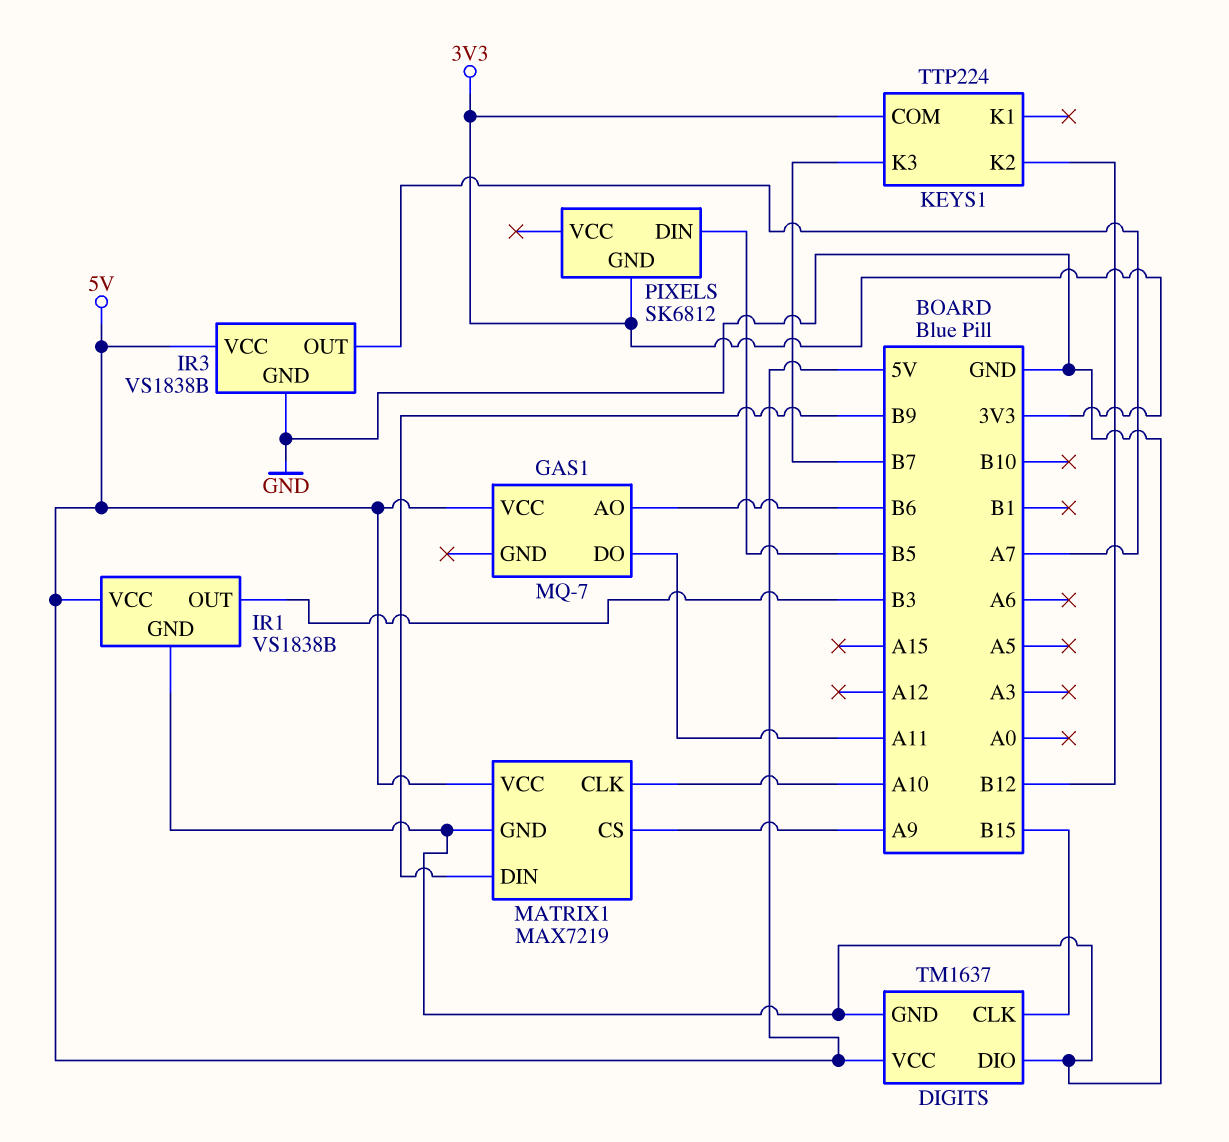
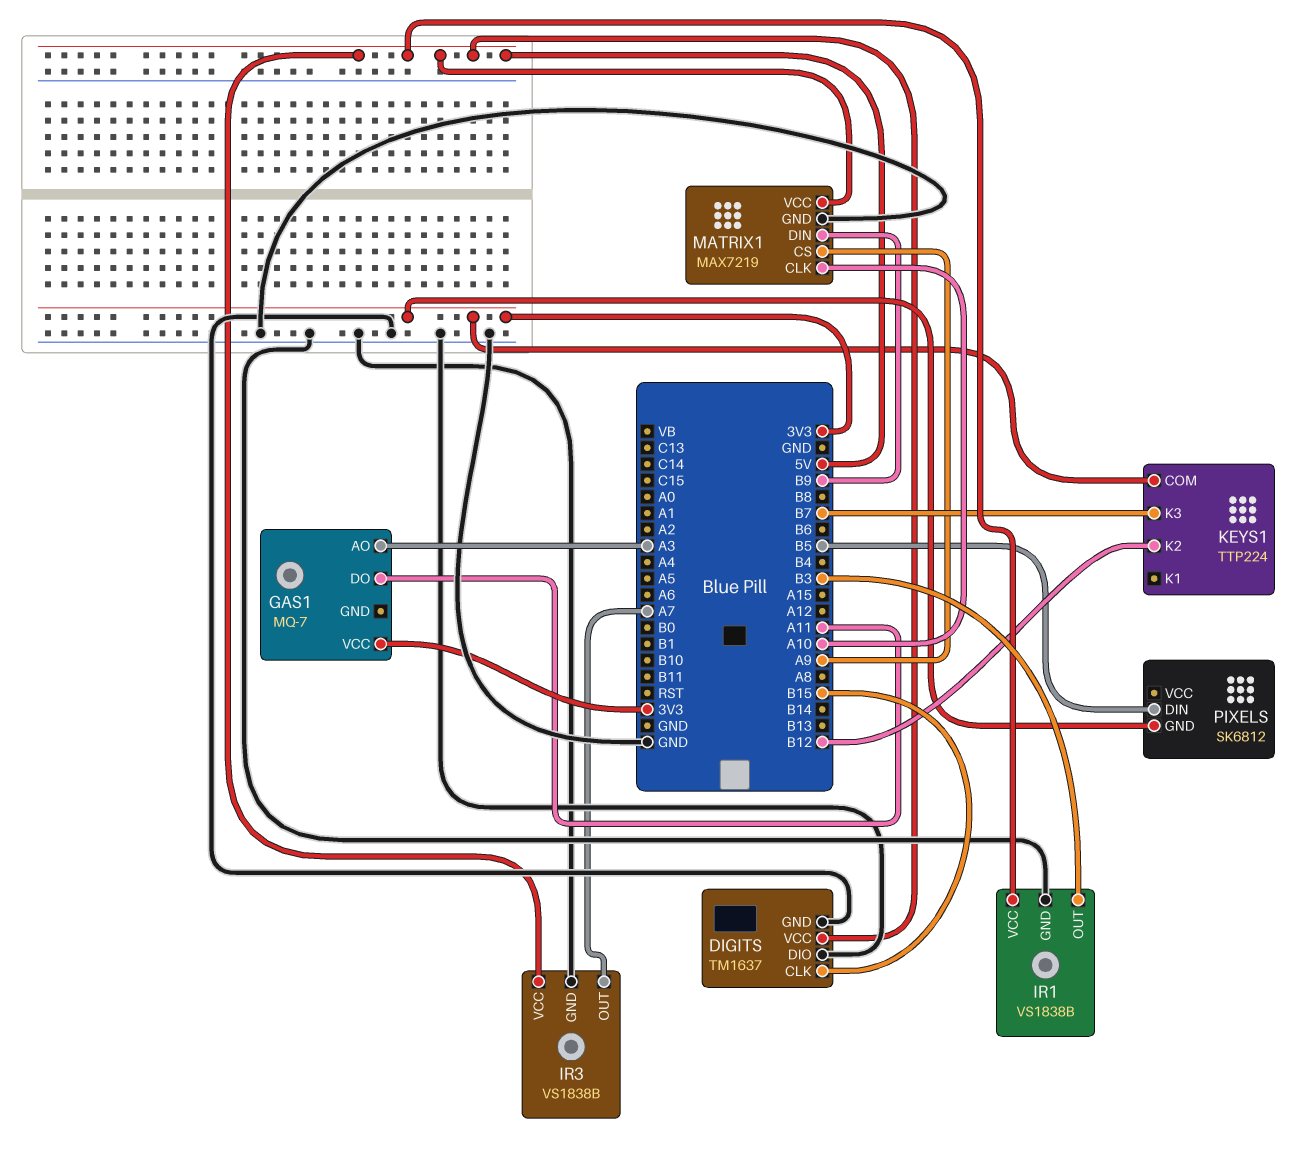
GAS1 pin AO: B6 -> A3
GAS1 pin VCC: 5V -> 3V3

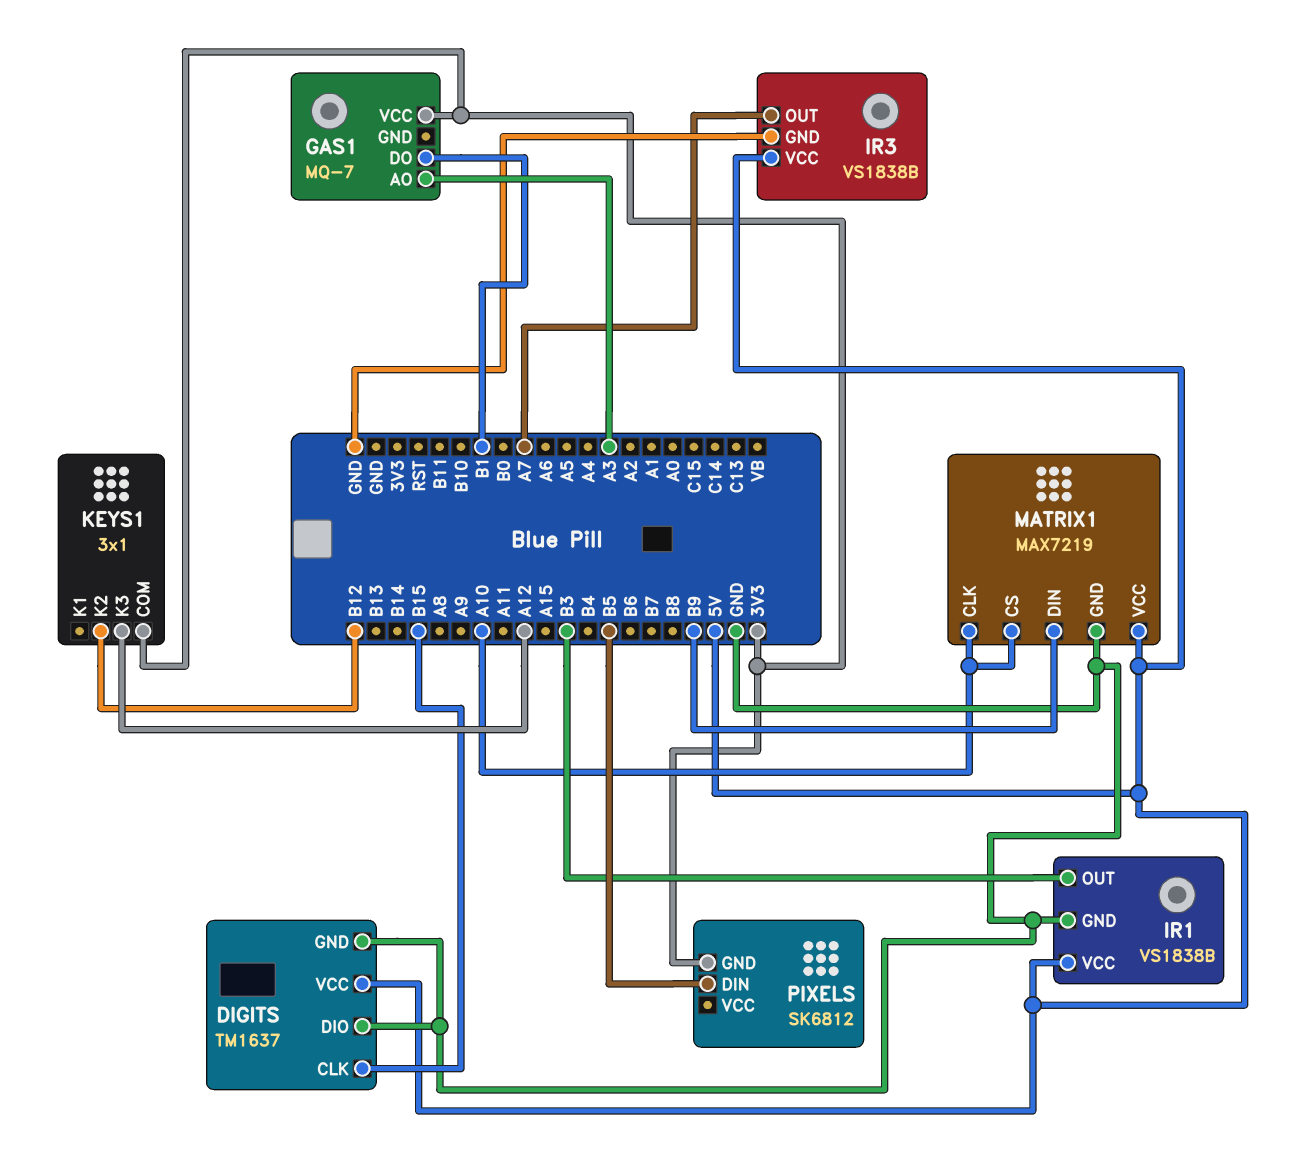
GAS1 pin DO: A11 -> B1
KEYS1: TTP224 -> 3x1
KEYS1 pin K3: B7 -> A12
MATRIX1 pin CS: A9 -> A10

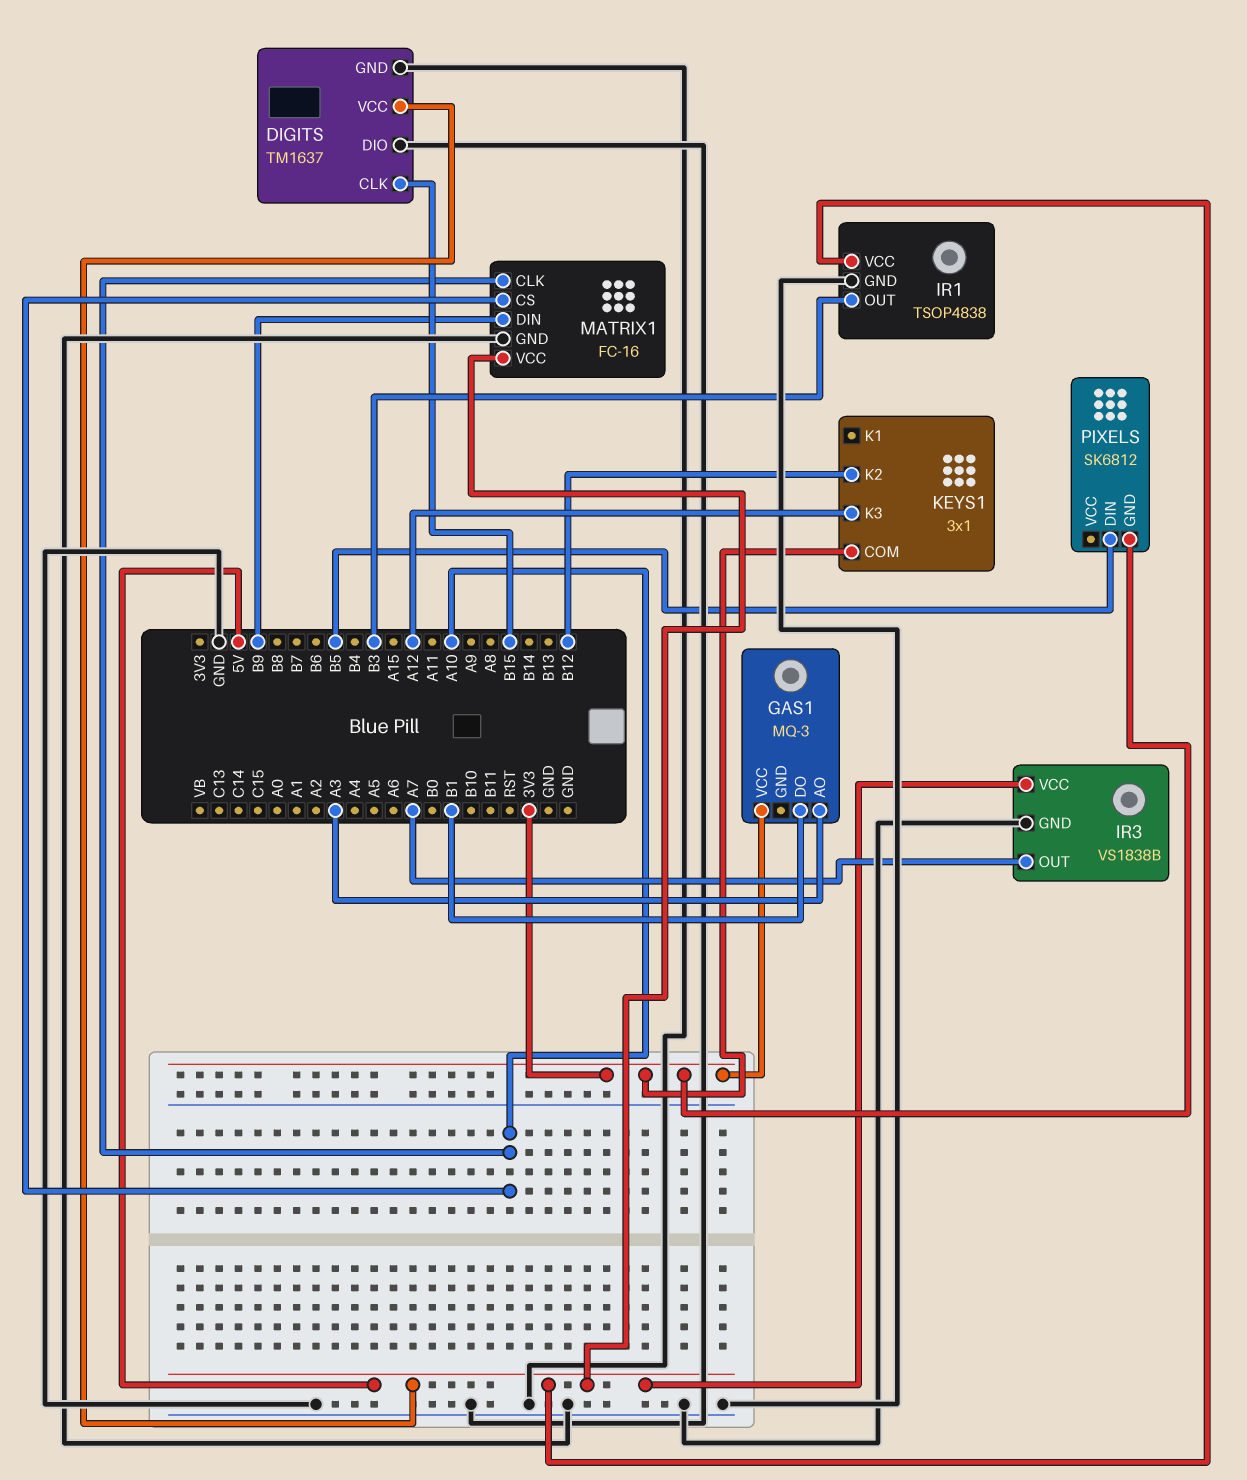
GAS1: MQ-7 -> MQ-3
IR1: VS1838B -> TSOP4838
MATRIX1: MAX7219 -> FC-16

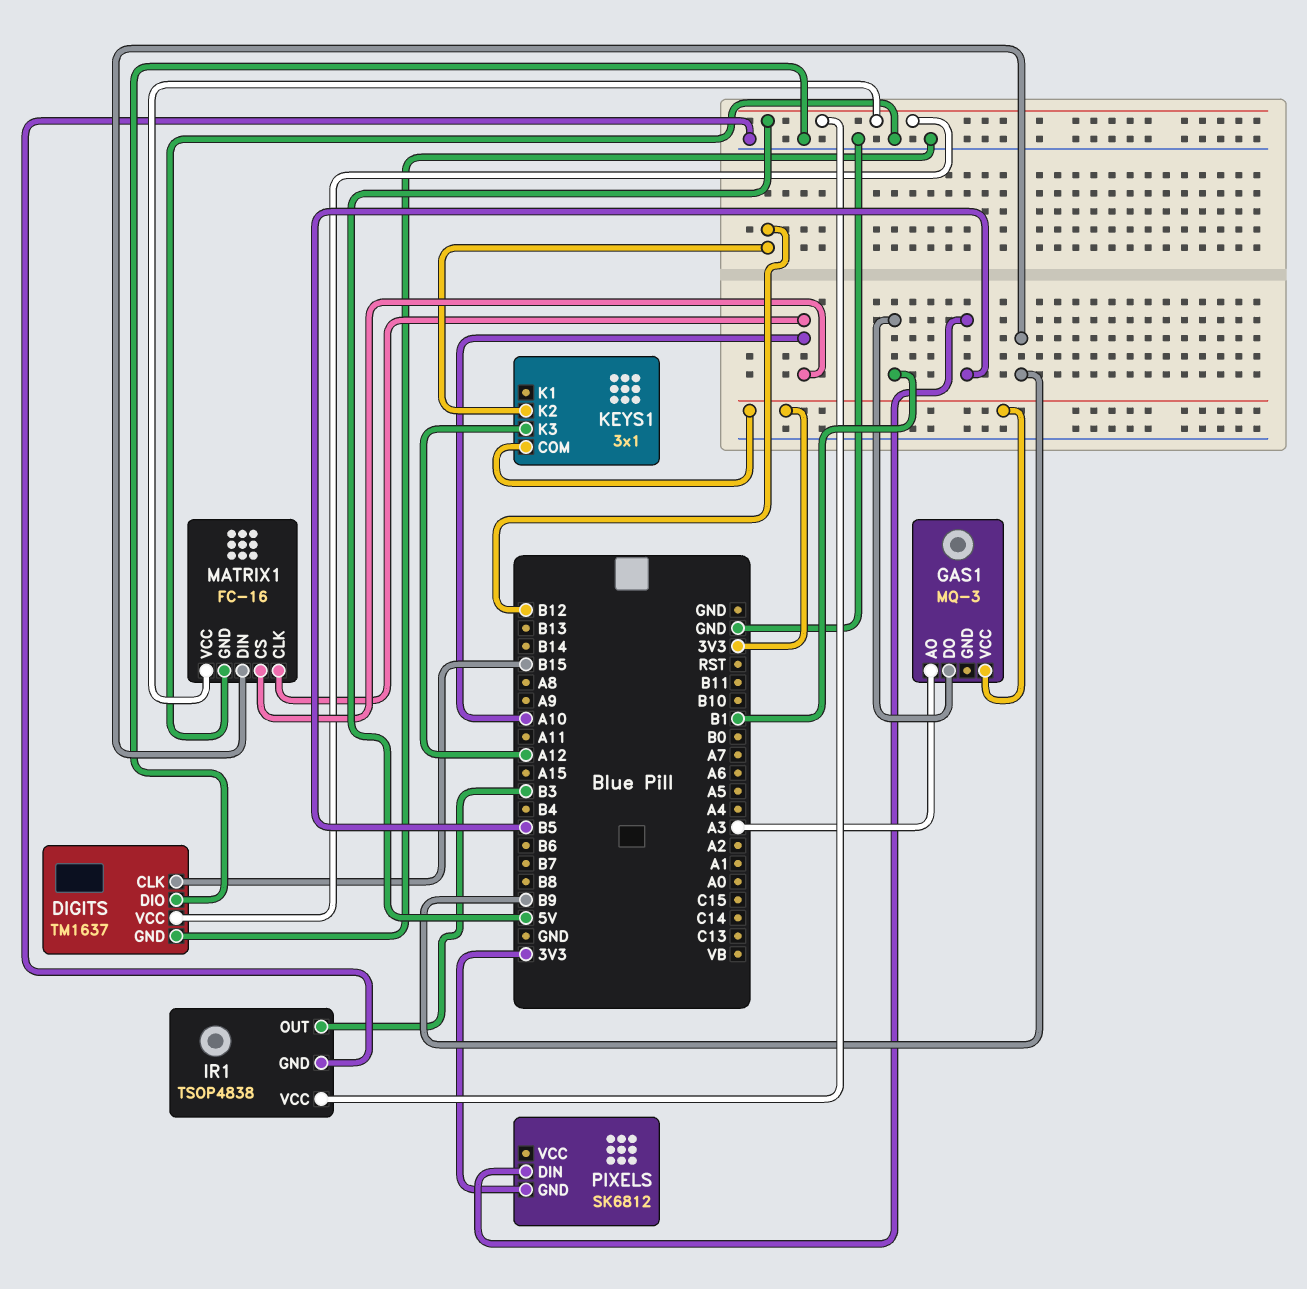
IR3: VS1838B -> none
IR3 pin GND: GND -> none
IR3 pin OUT: A7 -> none
IR3 pin VCC: 5V -> none

